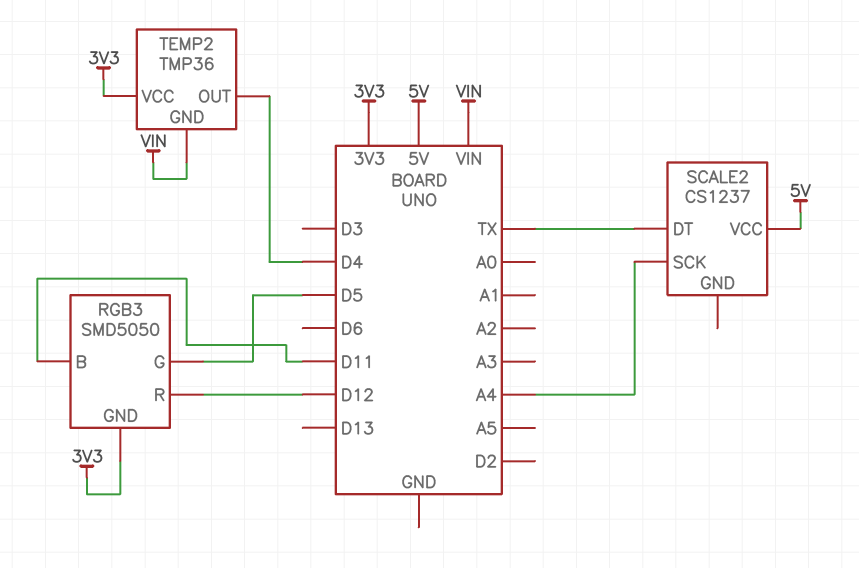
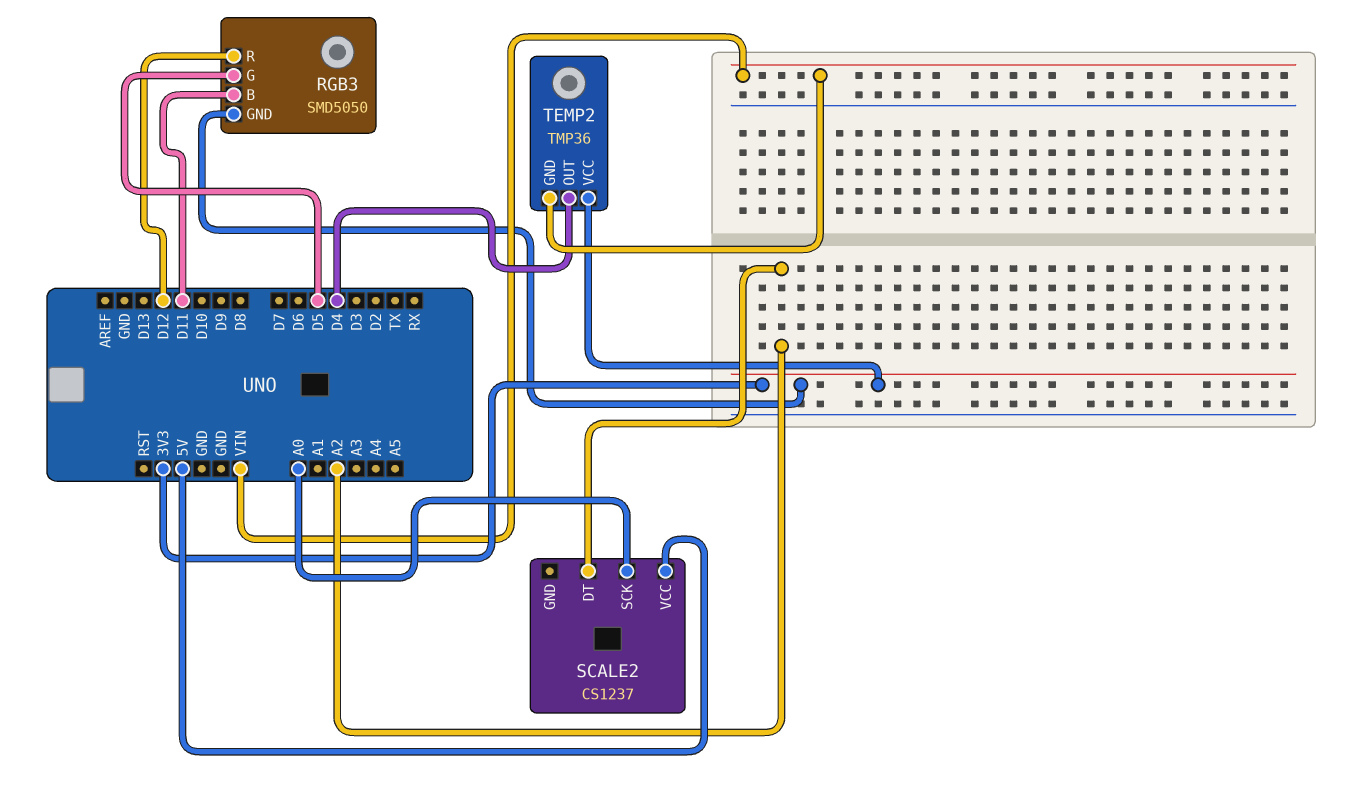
SCALE2 pin DT: TX -> A2
SCALE2 pin SCK: A4 -> A0

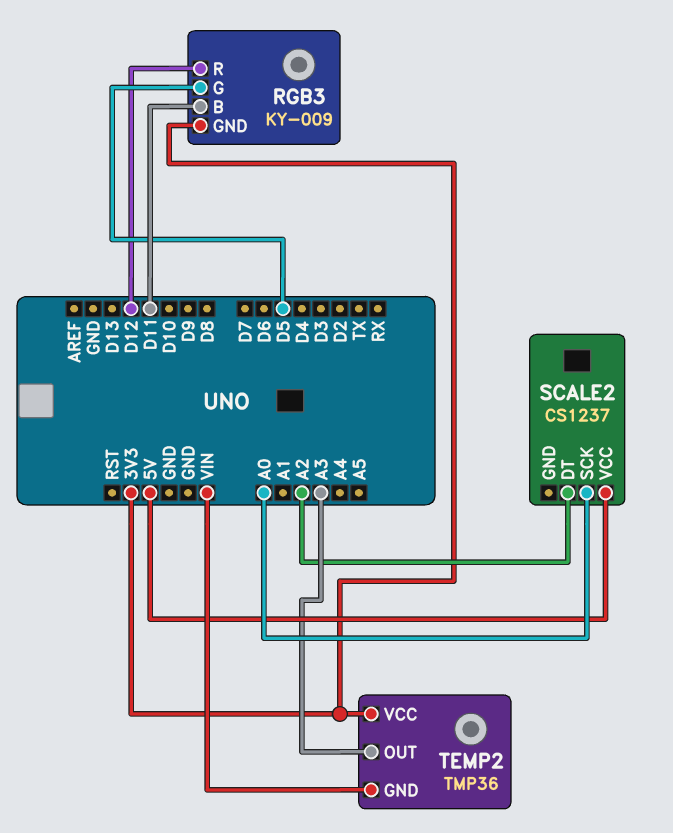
RGB3: SMD5050 -> KY-009
TEMP2 pin OUT: D4 -> A3

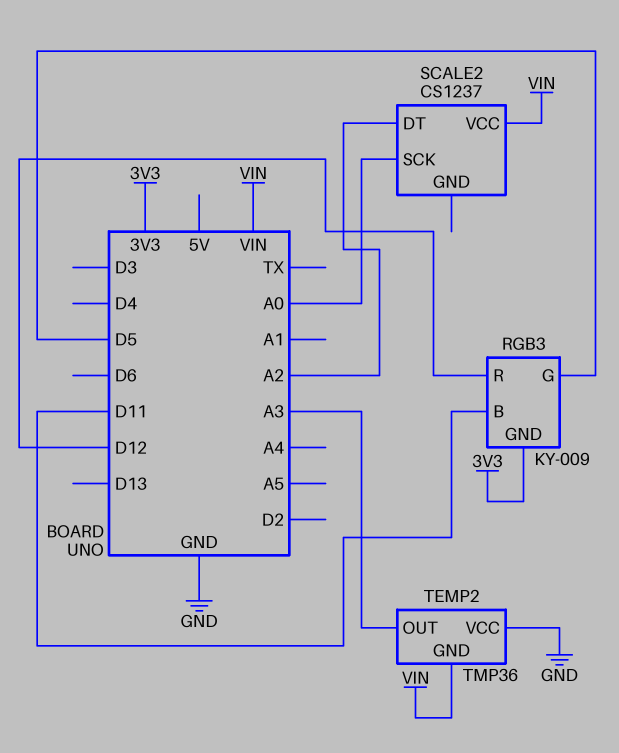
SCALE2 pin VCC: 5V -> VIN
TEMP2 pin VCC: 3V3 -> GND

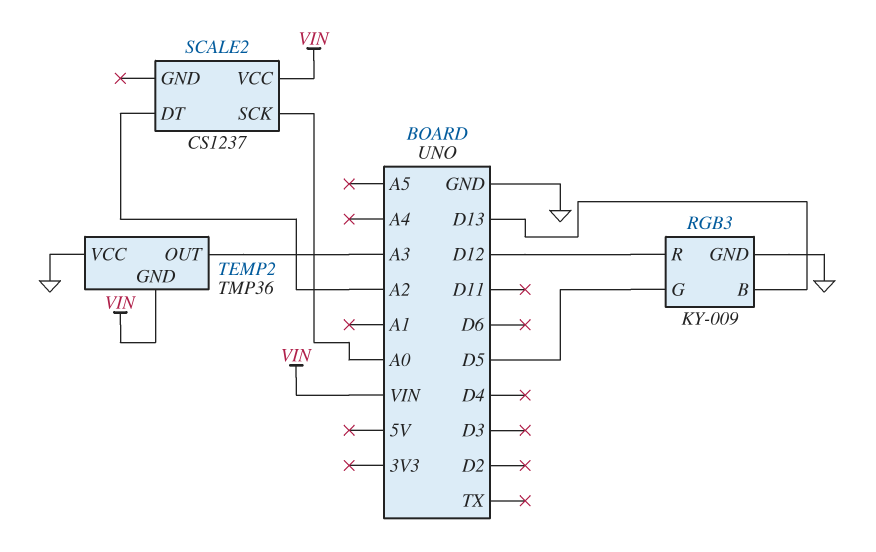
RGB3 pin B: D11 -> D13
RGB3 pin GND: 3V3 -> GND

